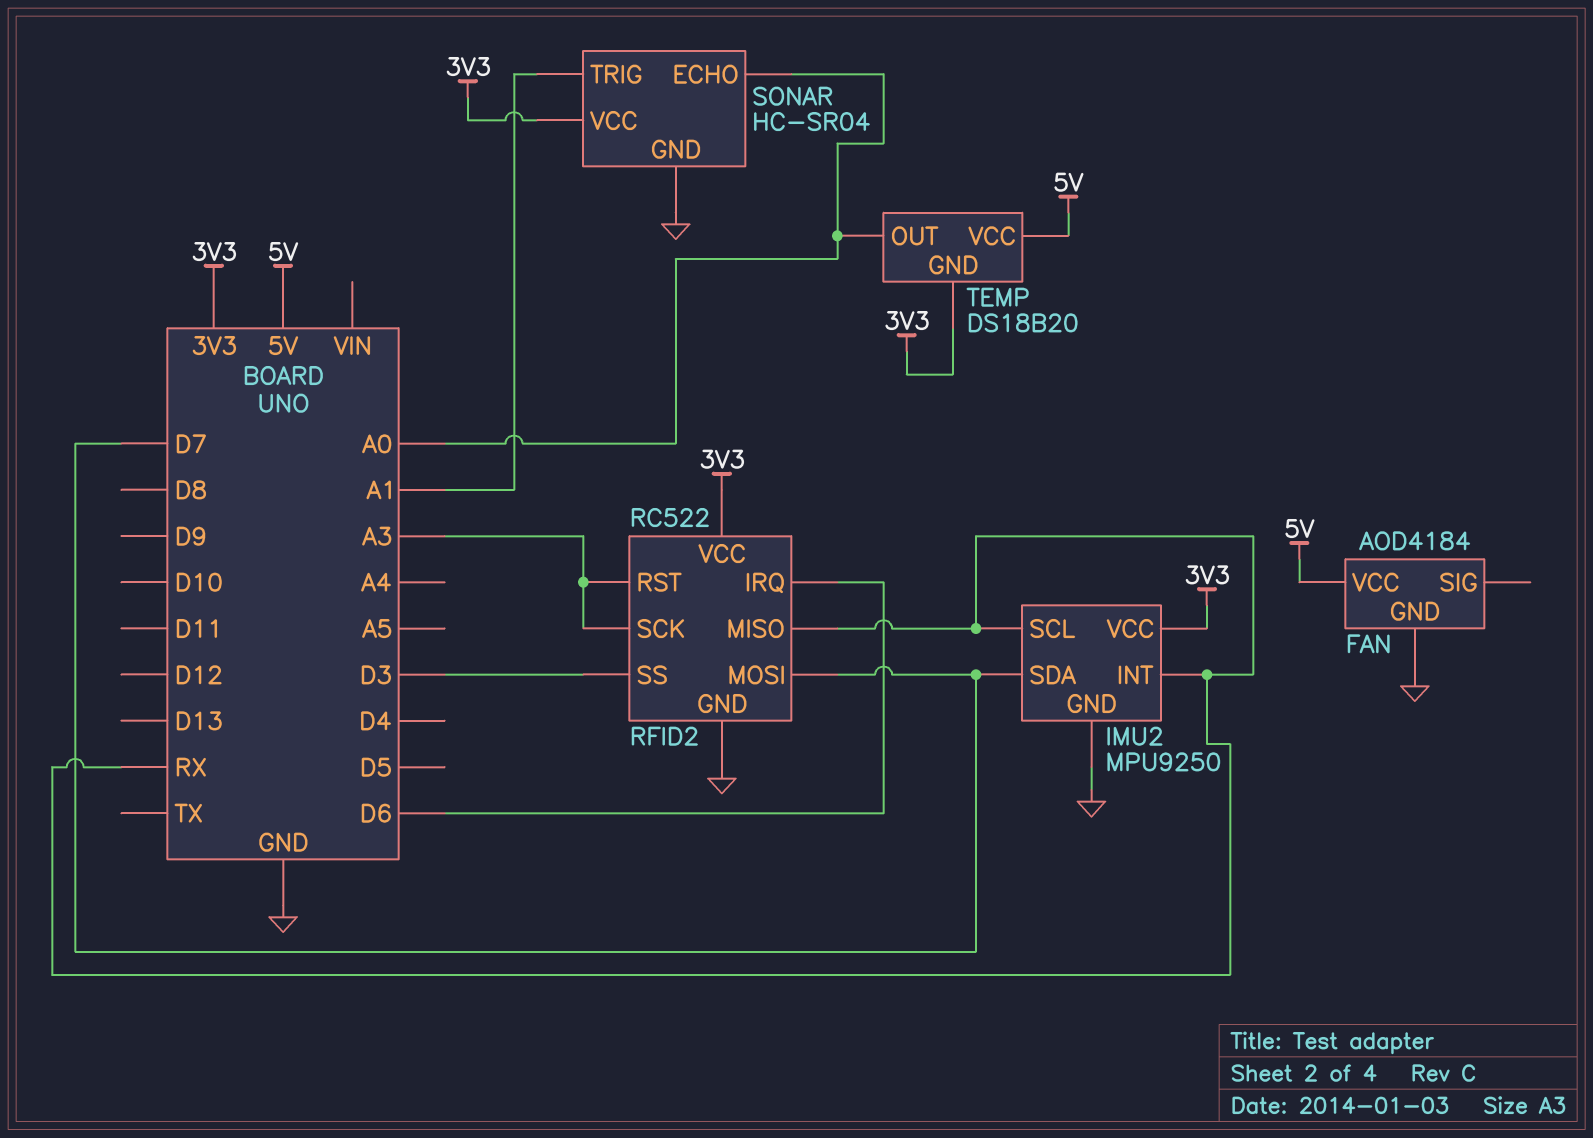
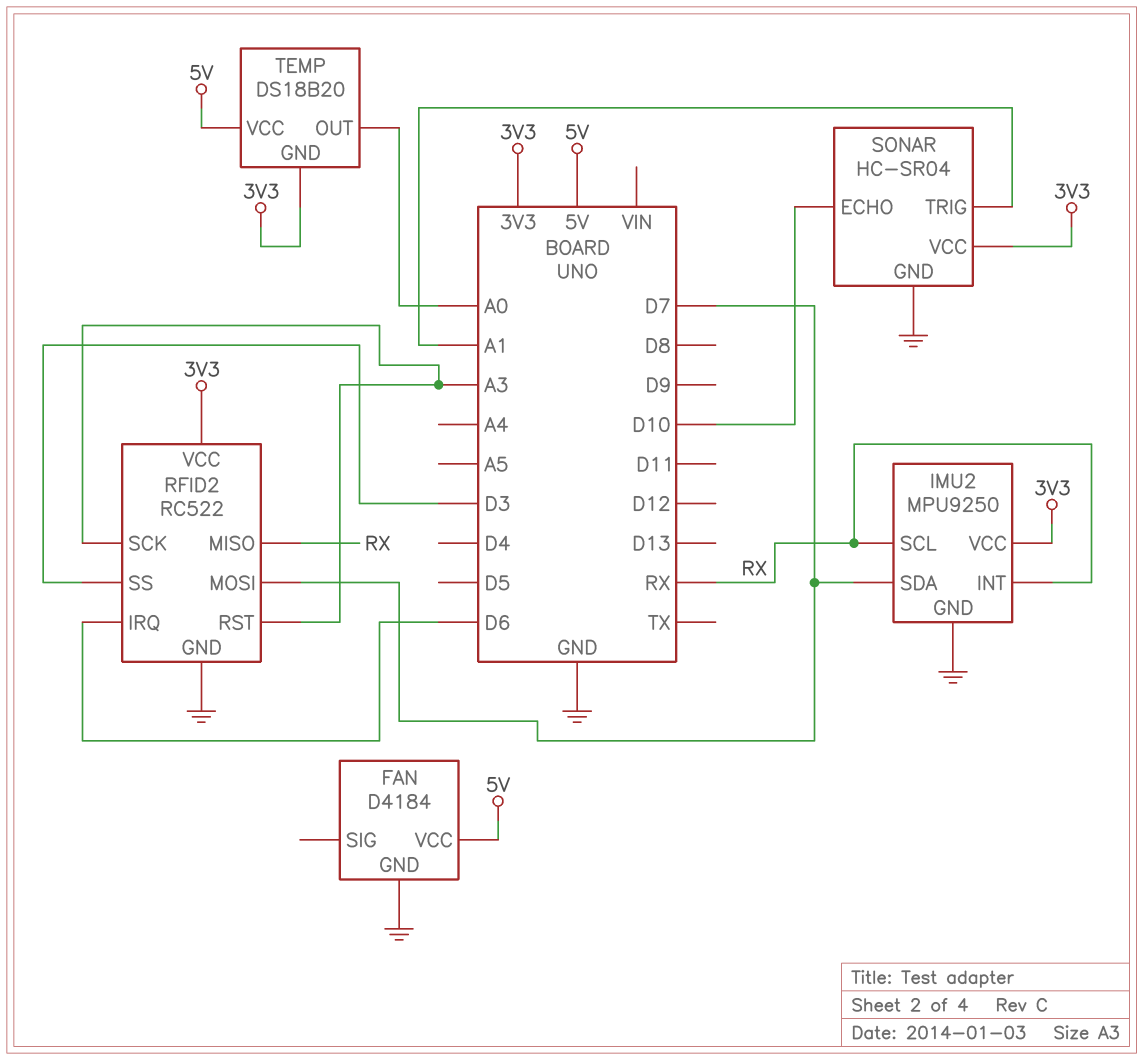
FAN: AOD4184 -> D4184
SONAR pin ECHO: A0 -> D10

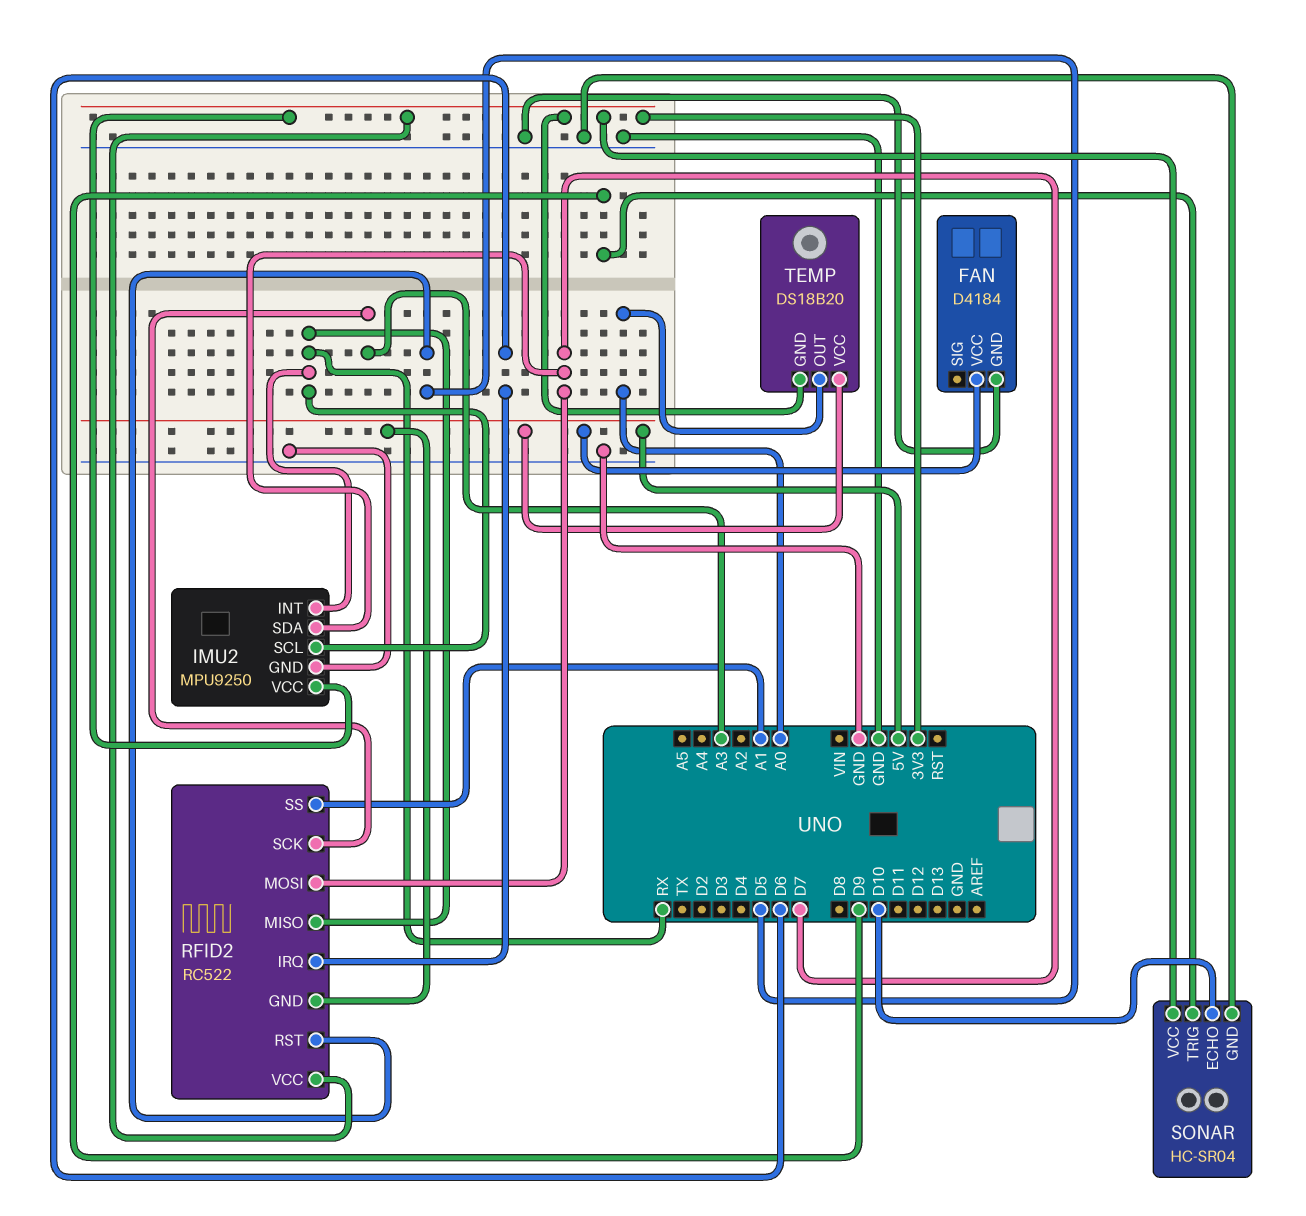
RFID2 pin GND: GND -> 5V
RFID2 pin RST: A3 -> D5
RFID2 pin SS: D3 -> A1
SONAR pin TRIG: A1 -> D9

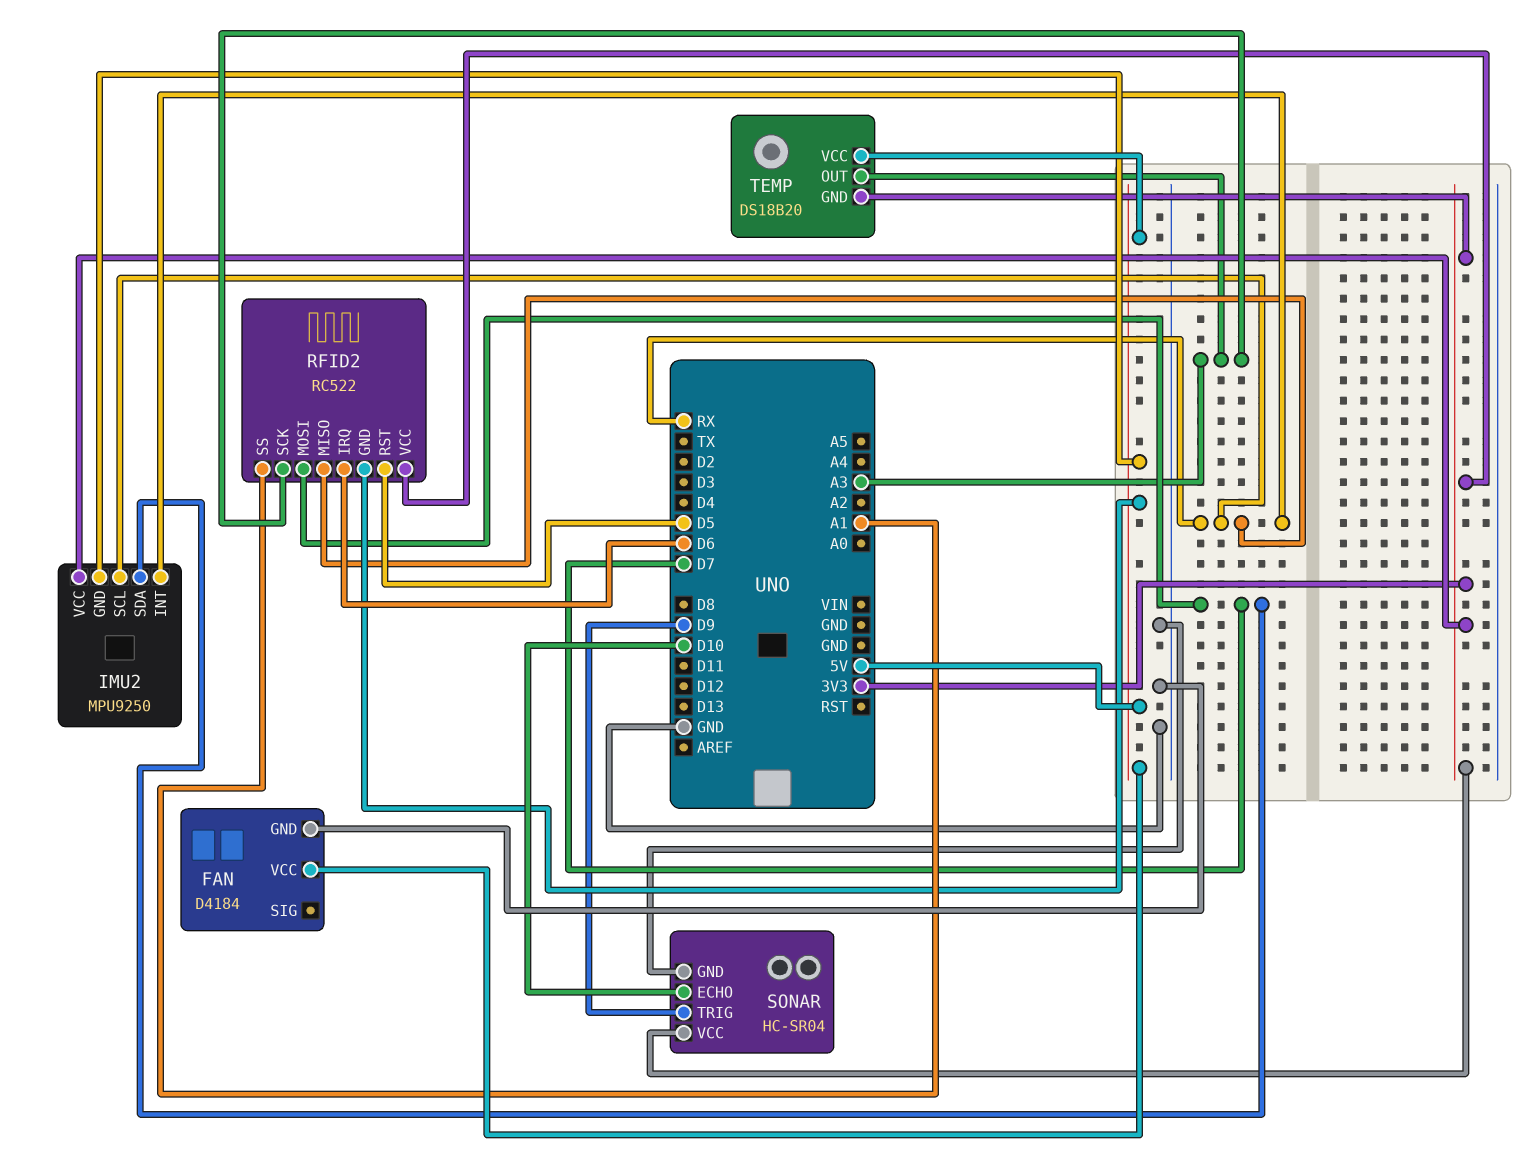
IMU2 pin GND: GND -> 5V
TEMP pin OUT: A0 -> A3

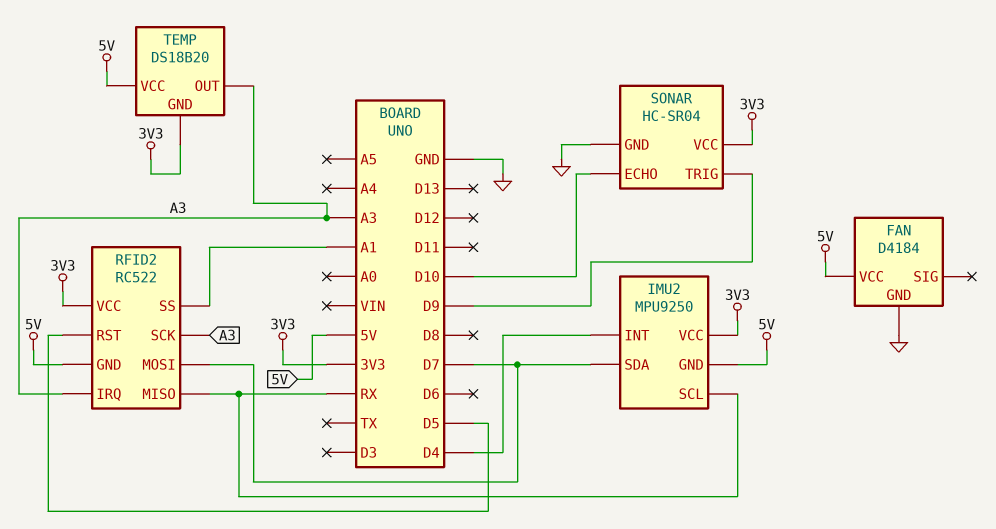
IMU2 pin INT: RX -> D4
RFID2 pin IRQ: D6 -> A3

